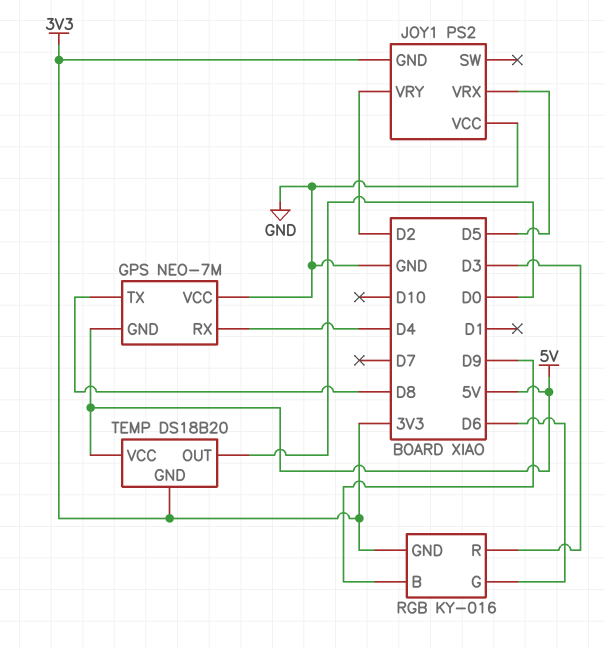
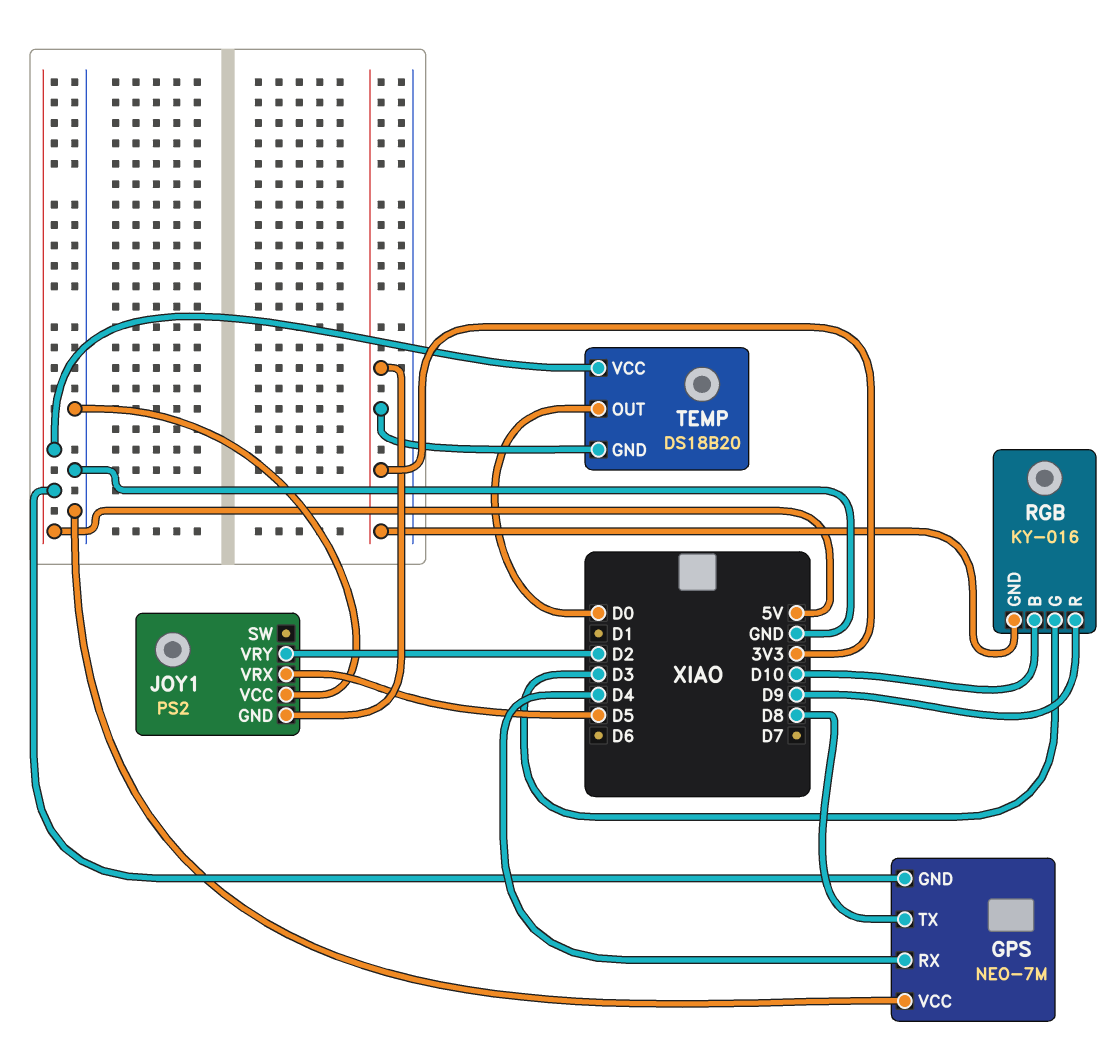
RGB pin B: D9 -> D10
RGB pin G: D6 -> D3
RGB pin R: D3 -> D9

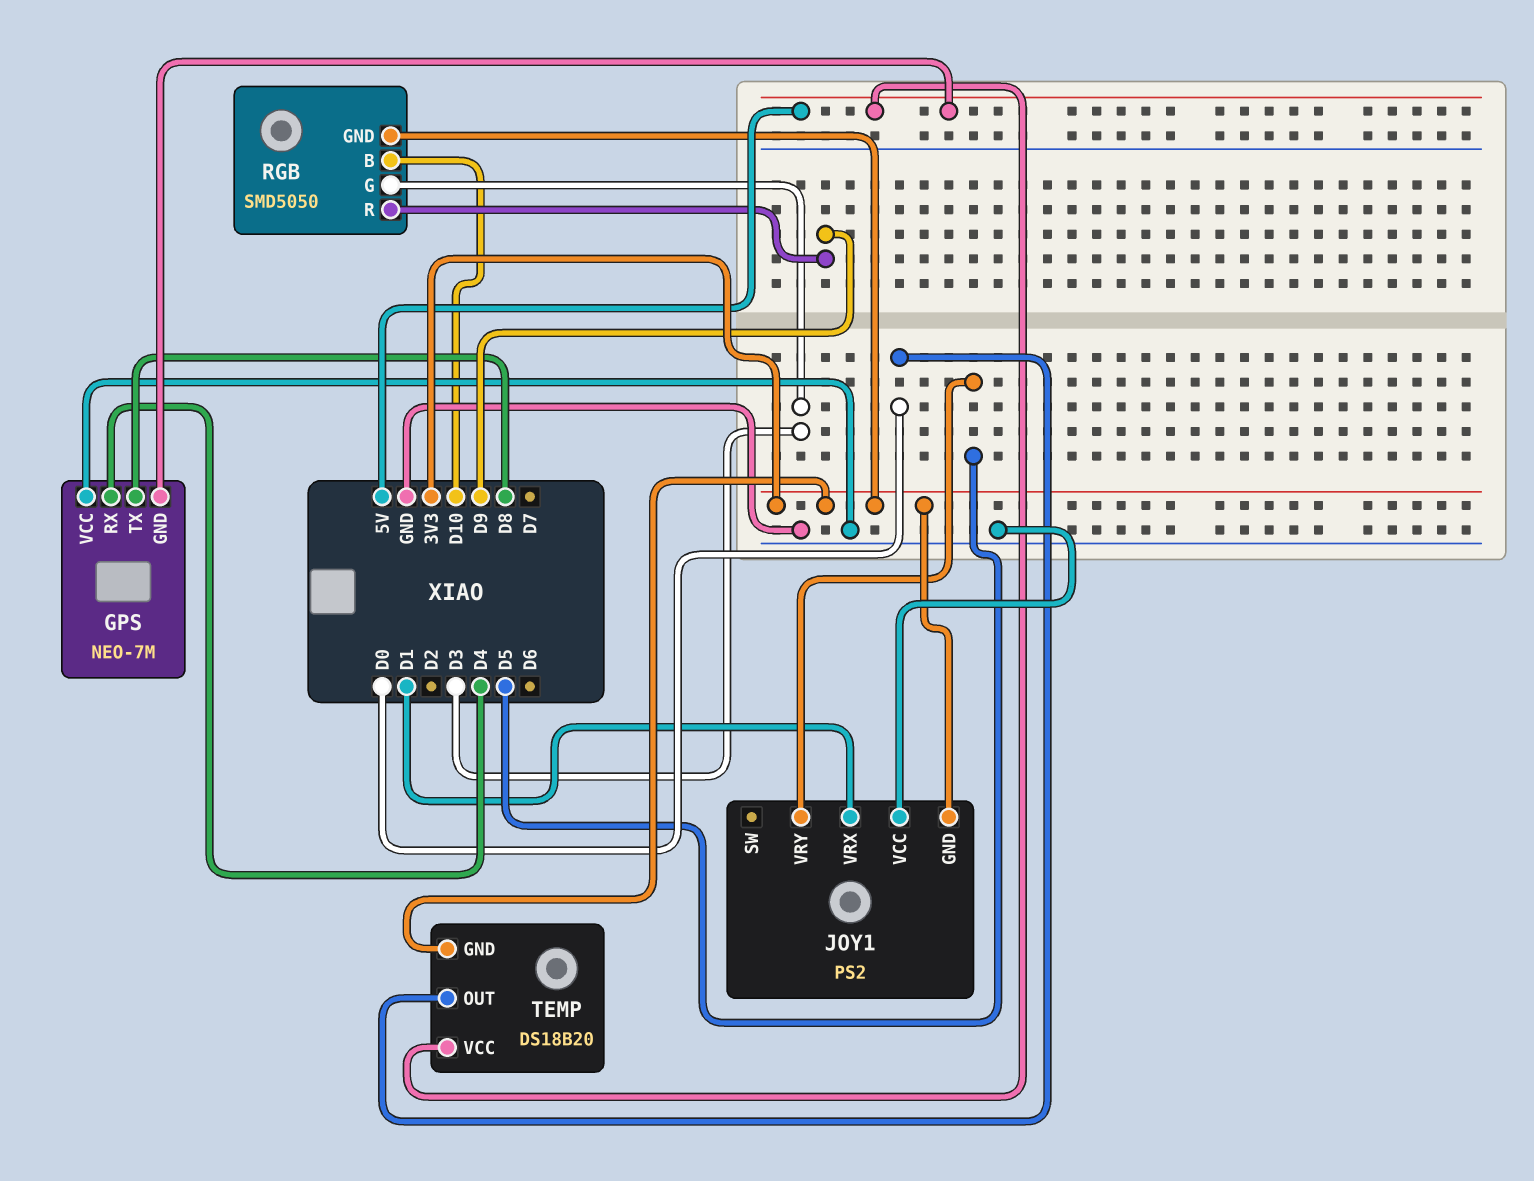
JOY1 pin VRX: D5 -> D1
JOY1 pin VRY: D2 -> D5
RGB: KY-016 -> SMD5050

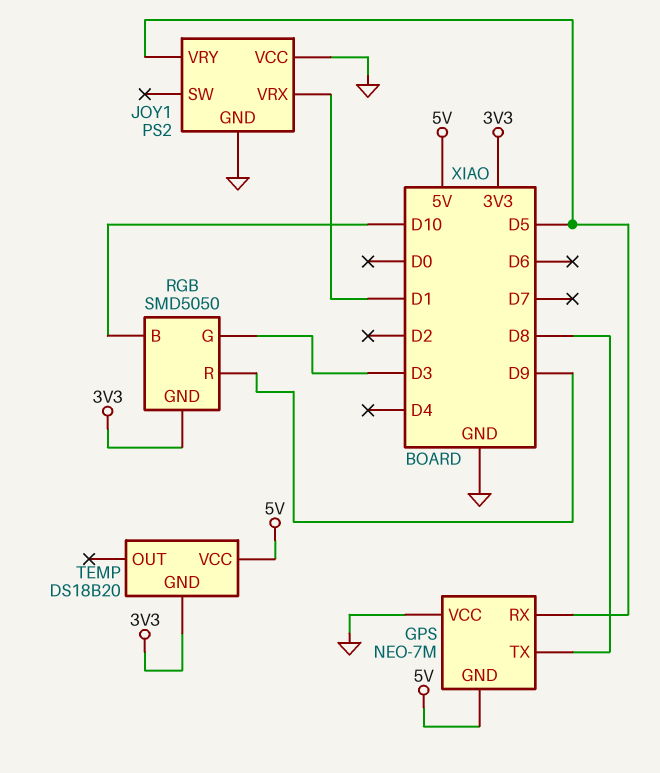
GPS pin RX: D4 -> D5
JOY1 pin GND: 3V3 -> GND
TEMP pin OUT: D0 -> none

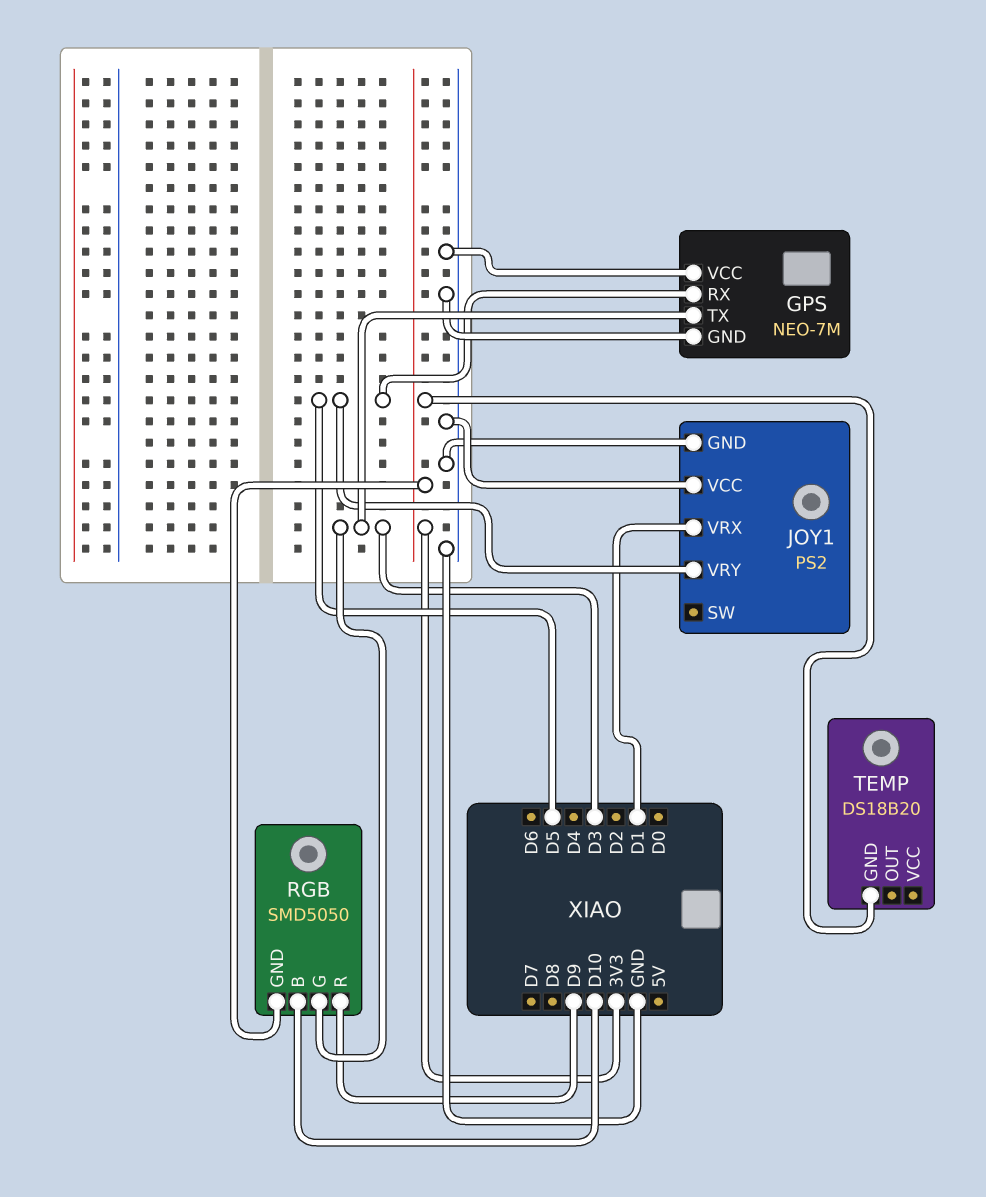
GPS pin GND: 5V -> GND
GPS pin TX: D8 -> D3
TEMP pin VCC: 5V -> none

